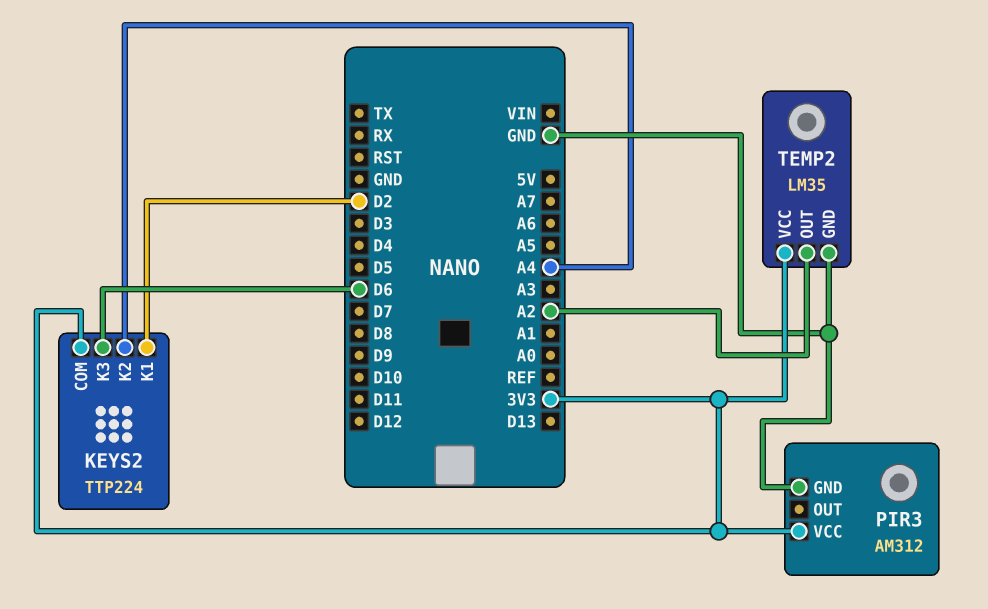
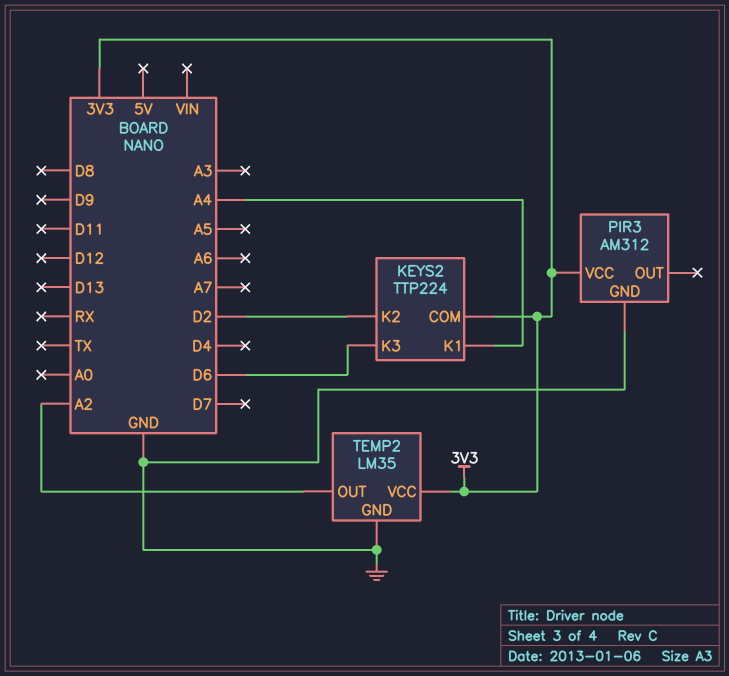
KEYS2 pin K1: D2 -> A4
KEYS2 pin K2: A4 -> D2

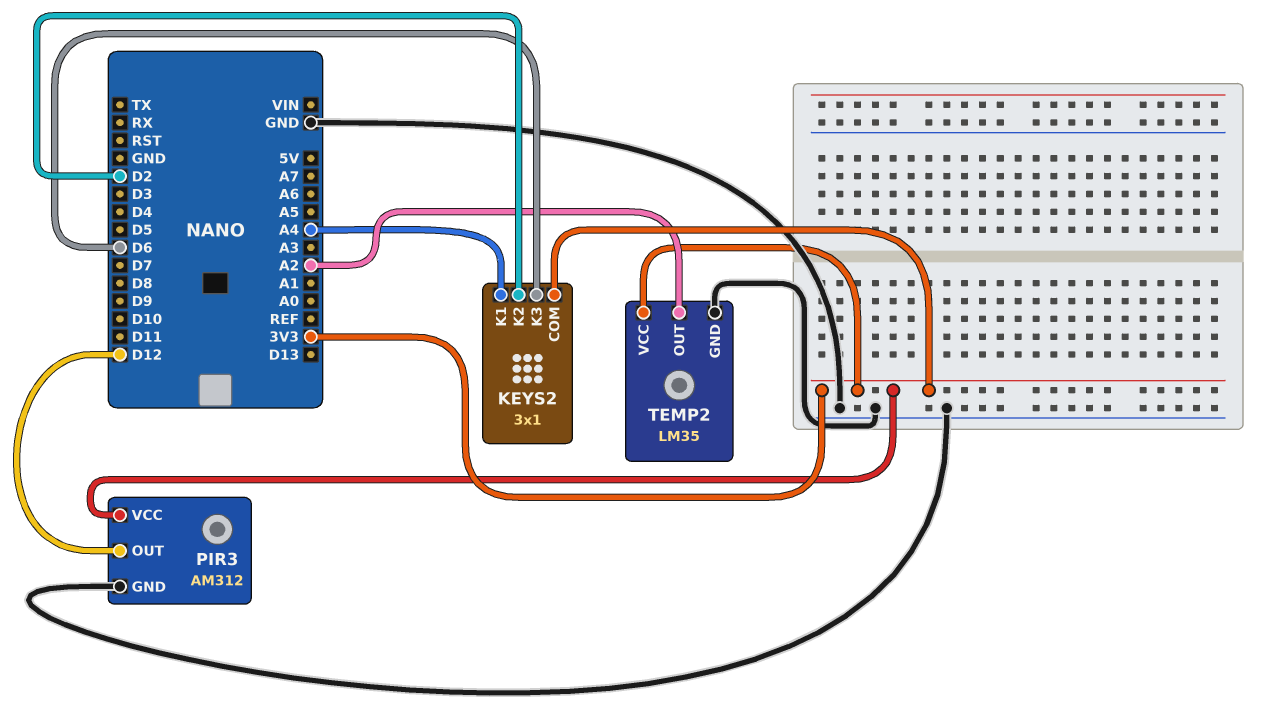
KEYS2: TTP224 -> 3x1
PIR3 pin OUT: none -> D12

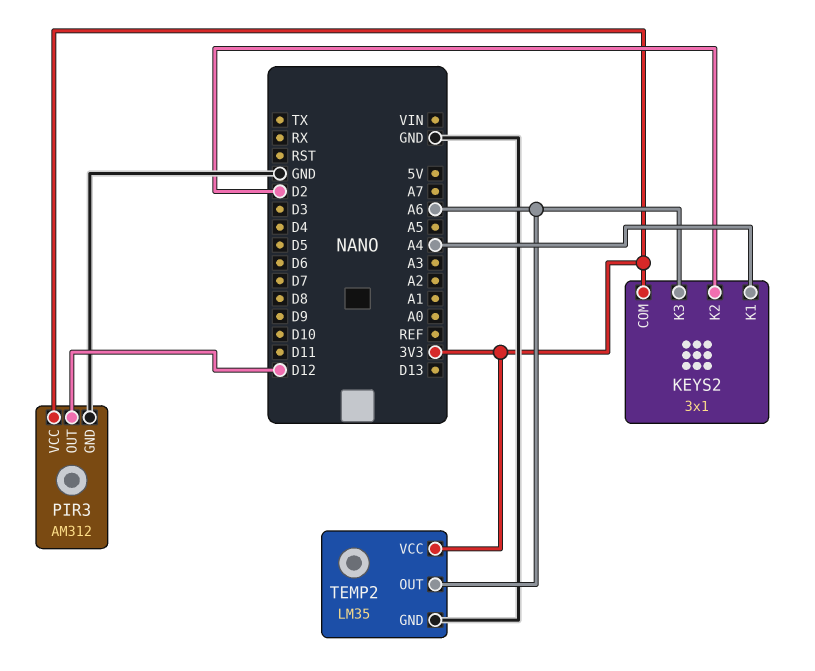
KEYS2 pin K3: D6 -> A6
TEMP2 pin OUT: A2 -> A6

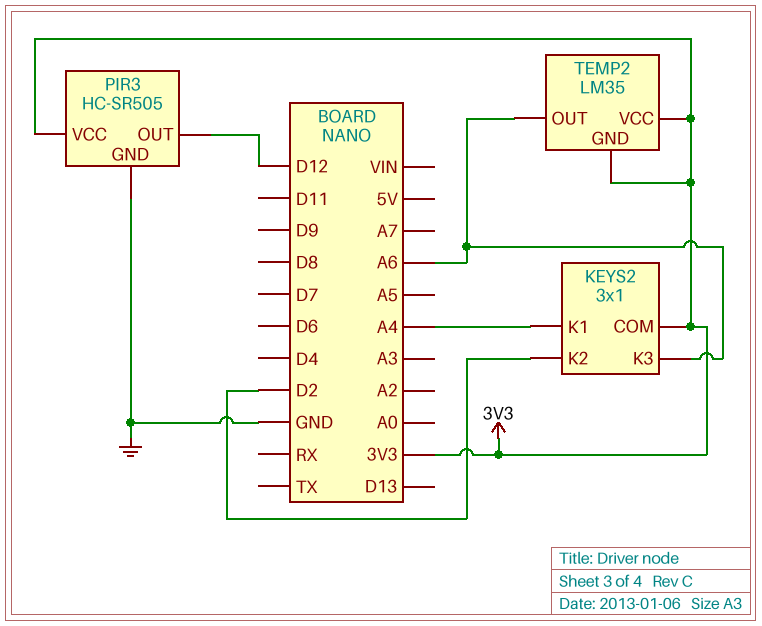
PIR3: AM312 -> HC-SR505
TEMP2 pin GND: GND -> 3V3

